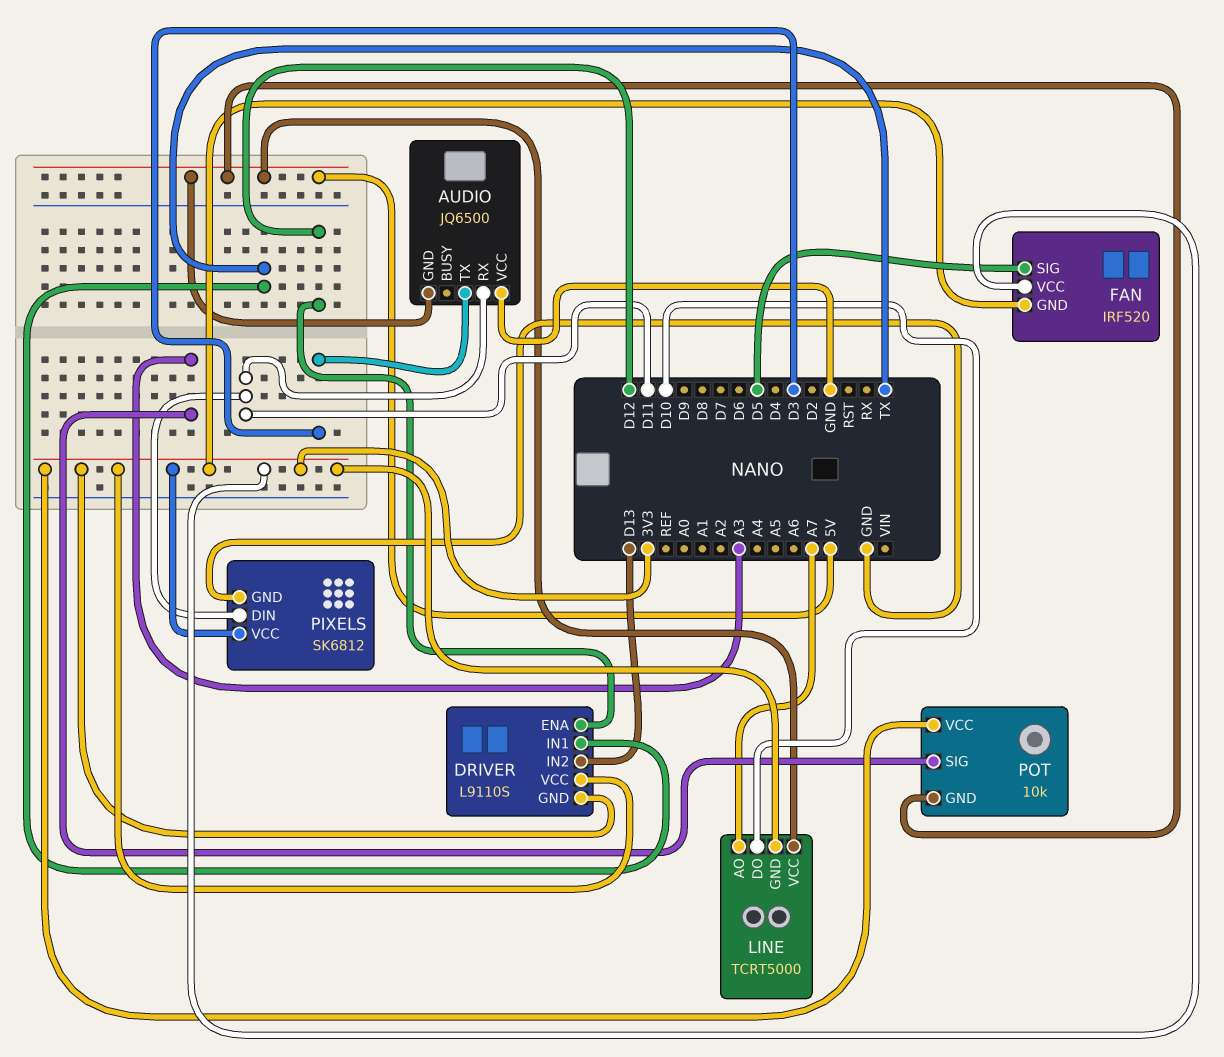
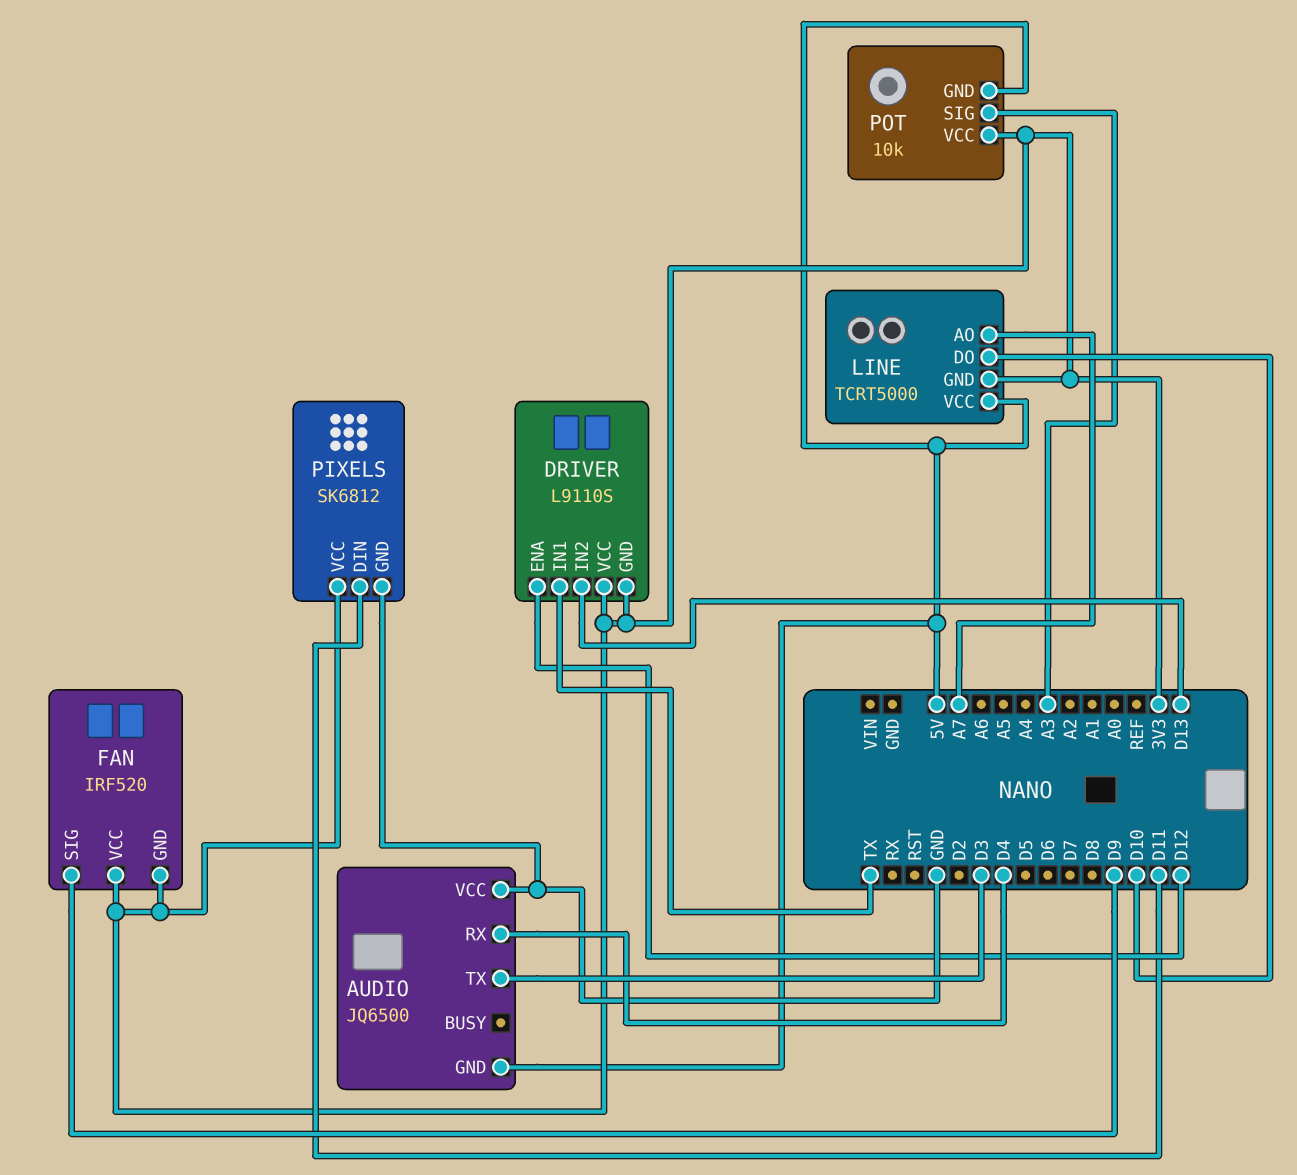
AUDIO pin RX: D11 -> D4
FAN pin SIG: D5 -> D9

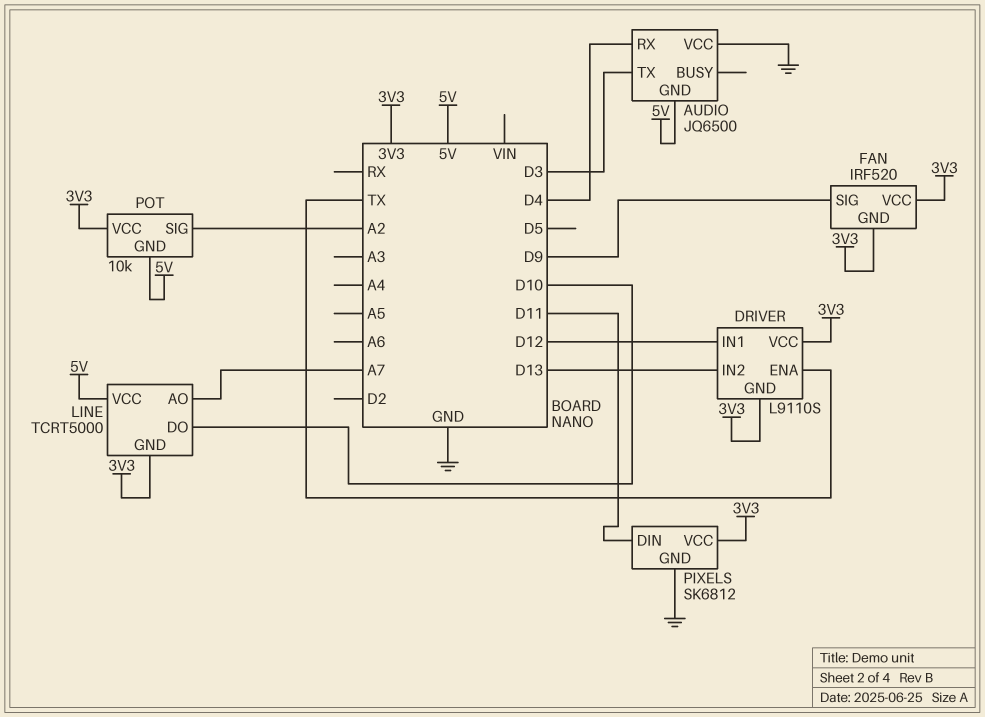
DRIVER pin ENA: D12 -> TX
DRIVER pin IN1: TX -> D12
POT pin SIG: A3 -> A2

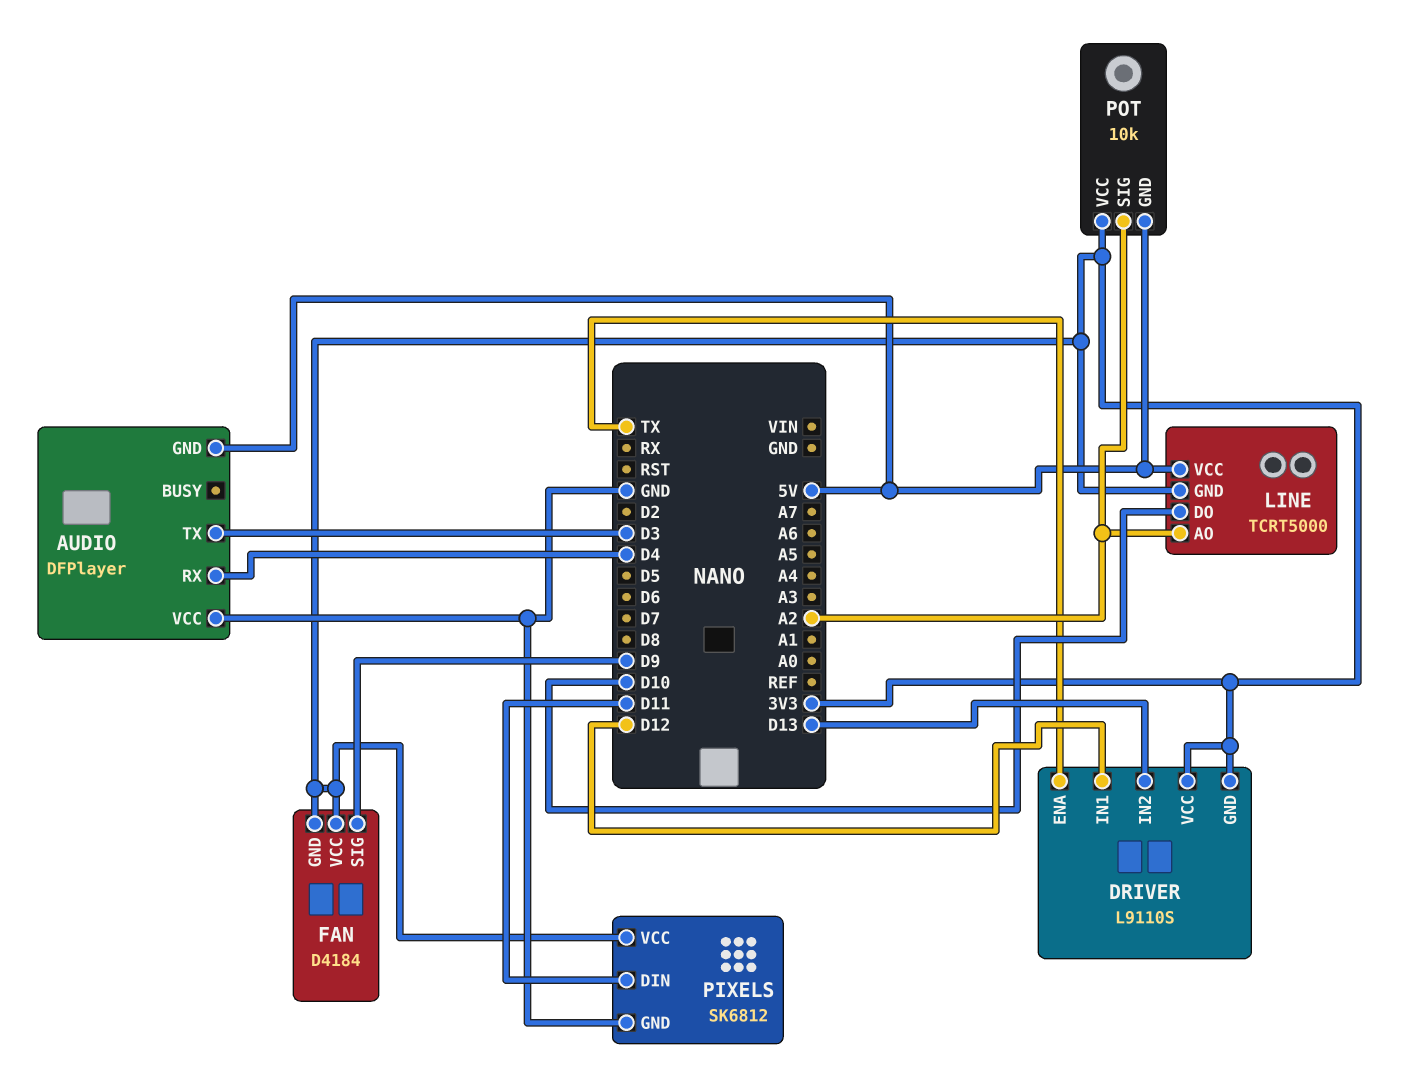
AUDIO: JQ6500 -> DFPlayer
FAN: IRF520 -> D4184
LINE pin AO: A7 -> A2

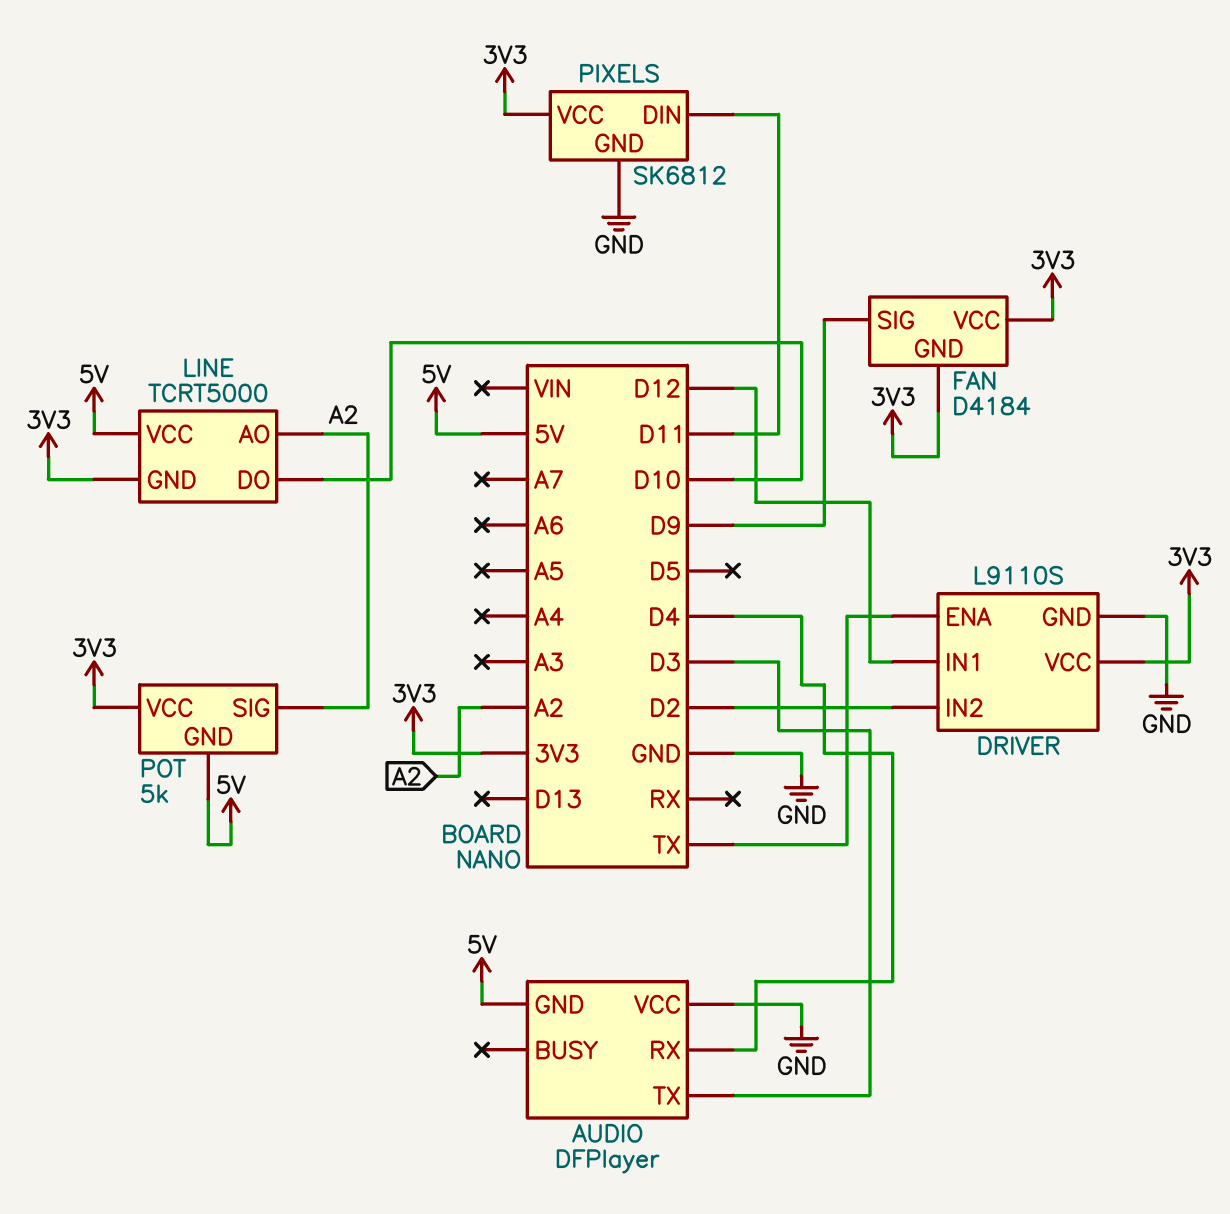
DRIVER pin GND: 3V3 -> GND
DRIVER pin IN2: D13 -> D2
POT: 10k -> 5k

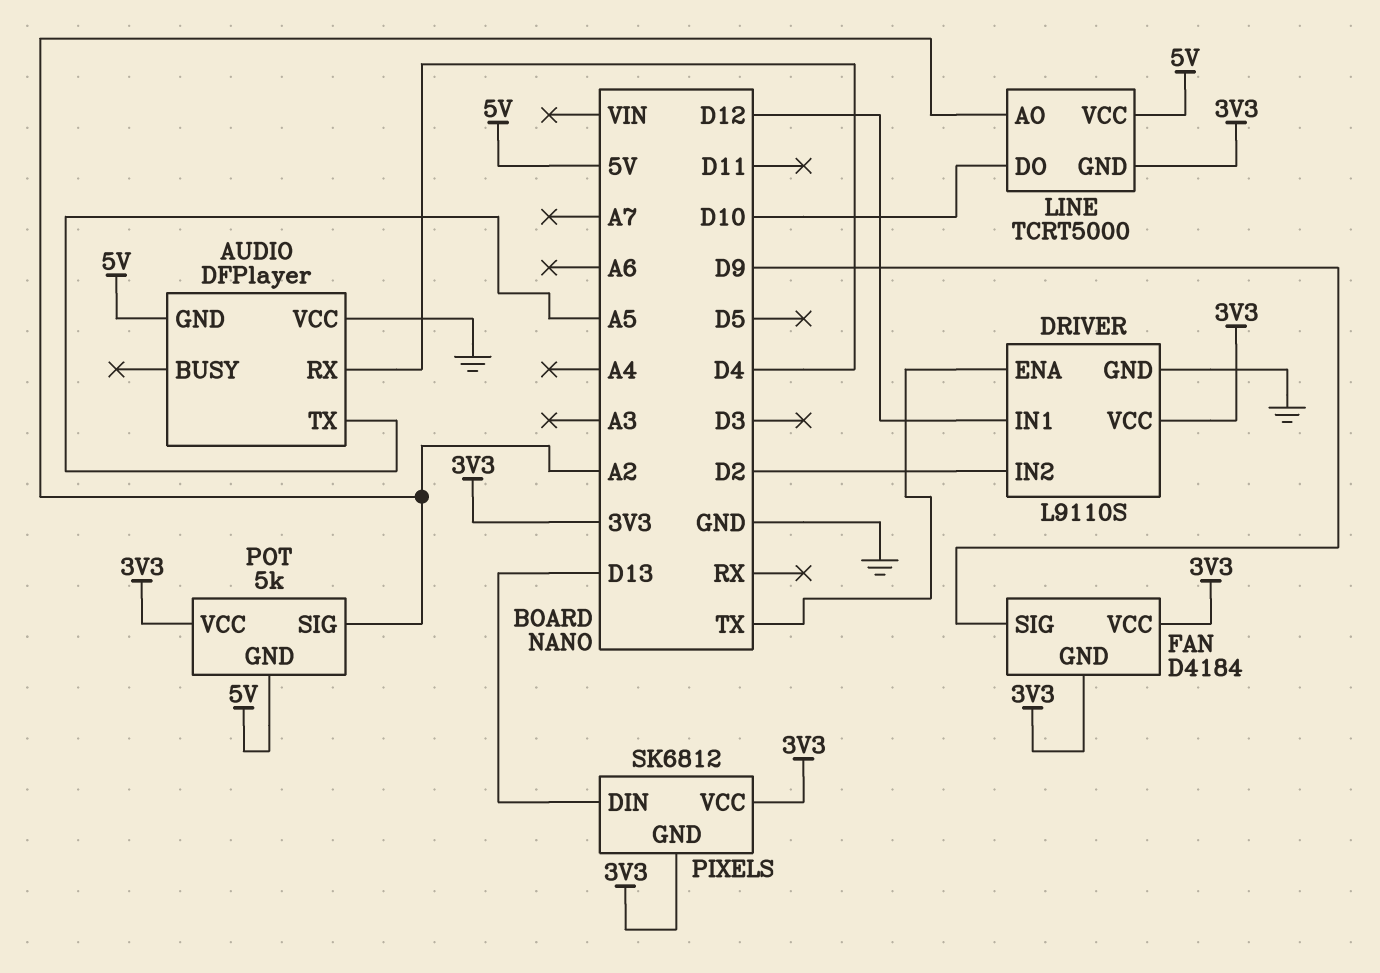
AUDIO pin TX: D3 -> A5
PIXELS pin DIN: D11 -> D13
PIXELS pin GND: GND -> 3V3

